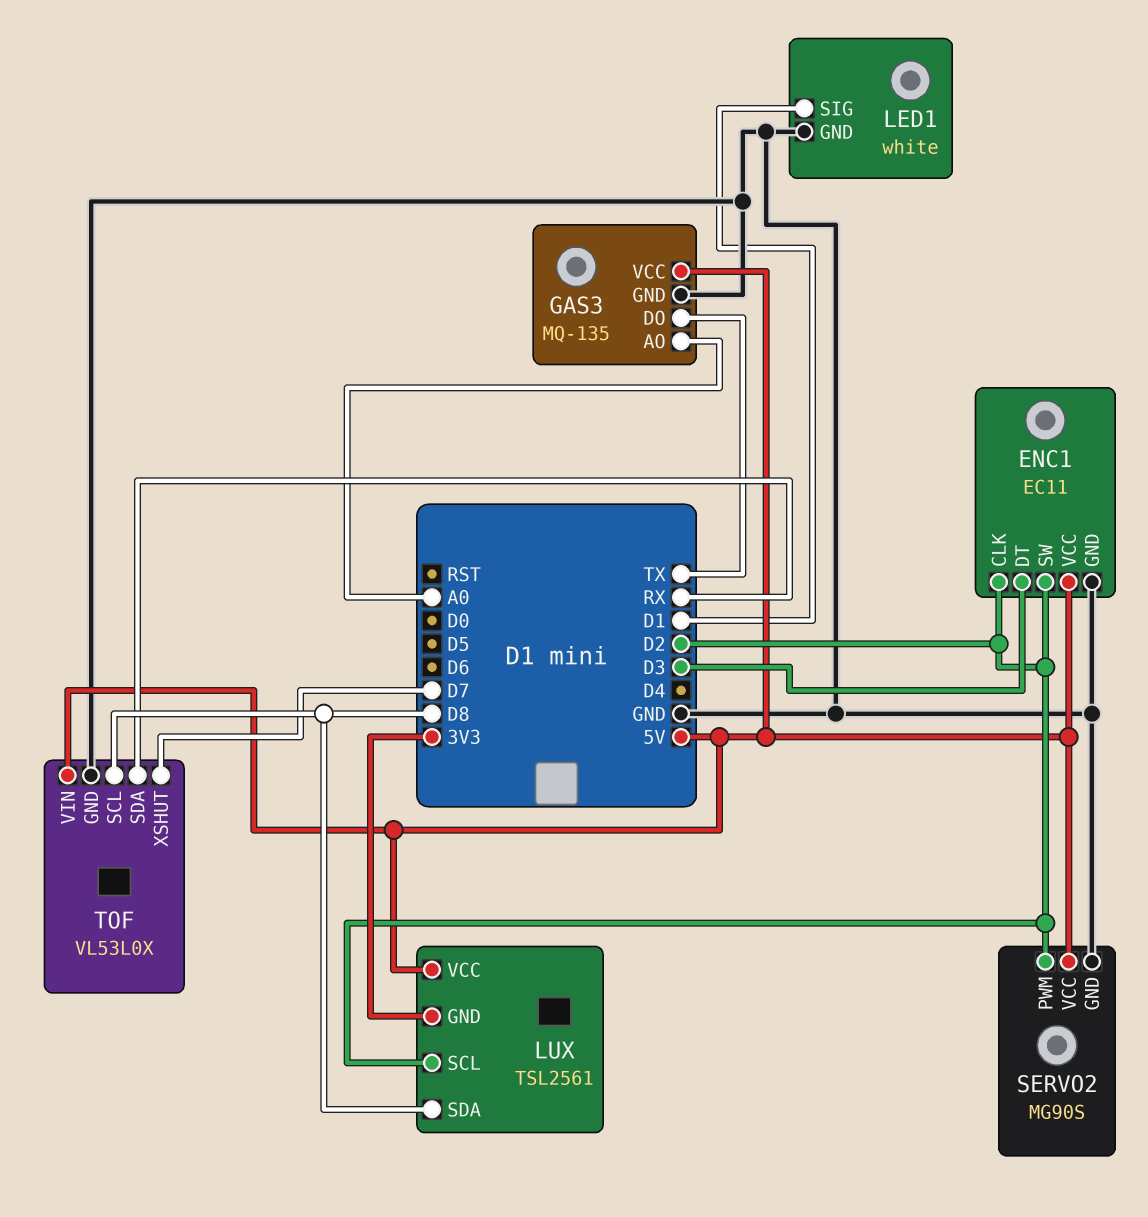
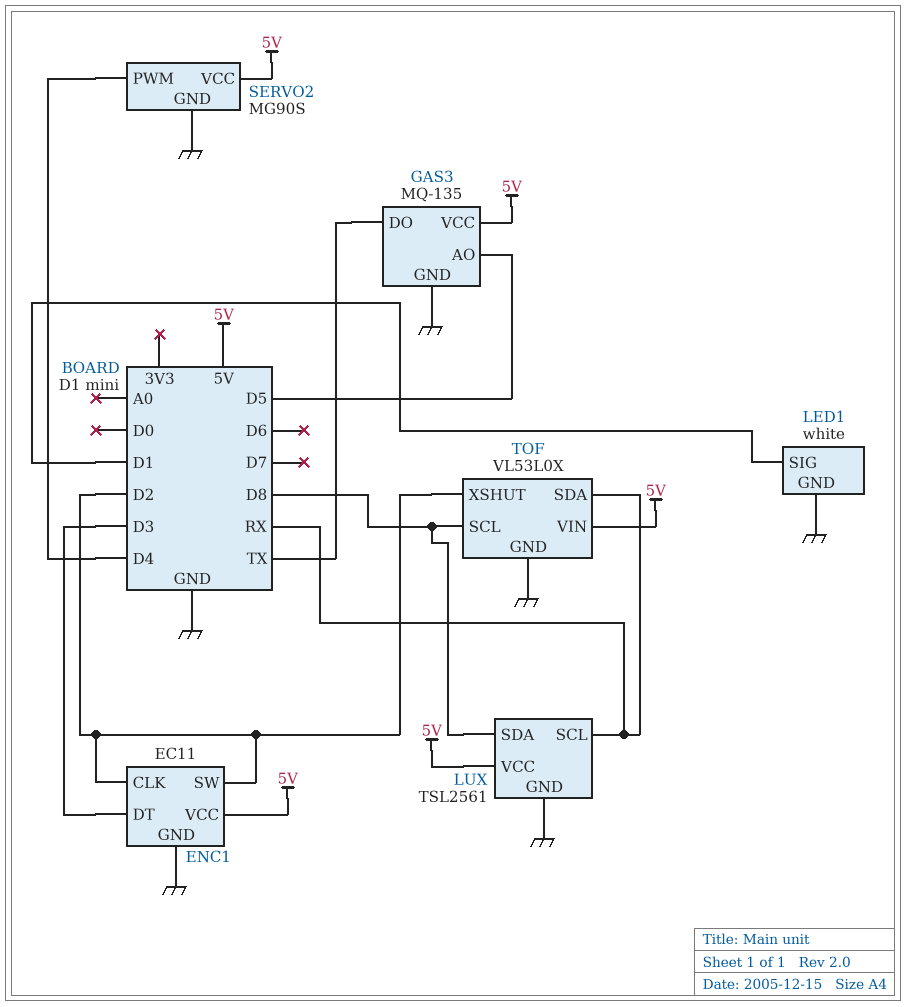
GAS3 pin AO: A0 -> D5
LUX pin GND: 3V3 -> GND
LUX pin SCL: D2 -> RX
SERVO2 pin PWM: D2 -> D4
TOF pin XSHUT: D7 -> D2

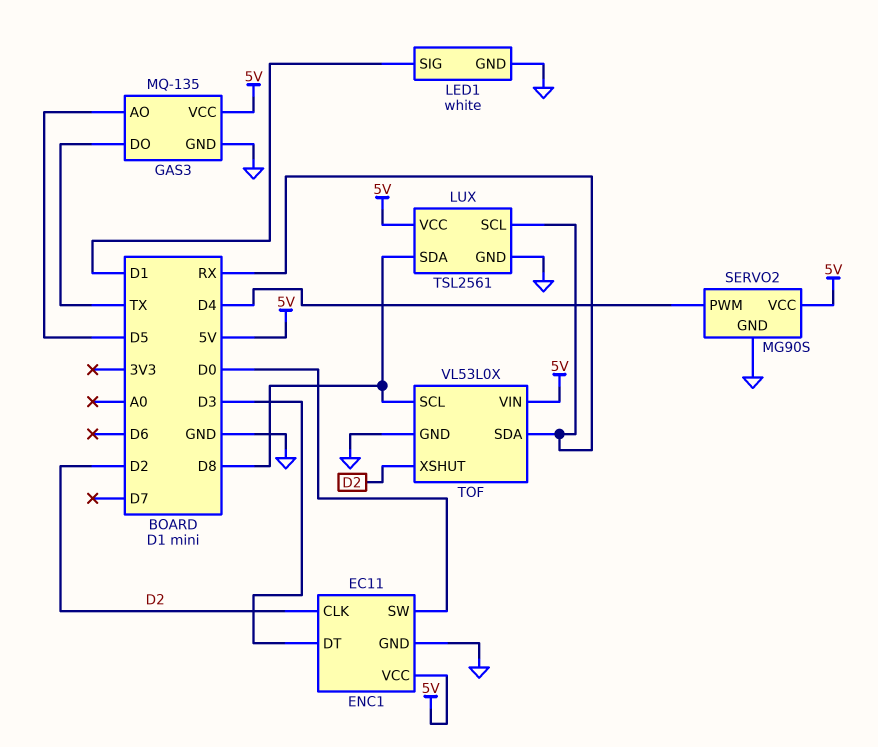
ENC1 pin SW: D2 -> D0

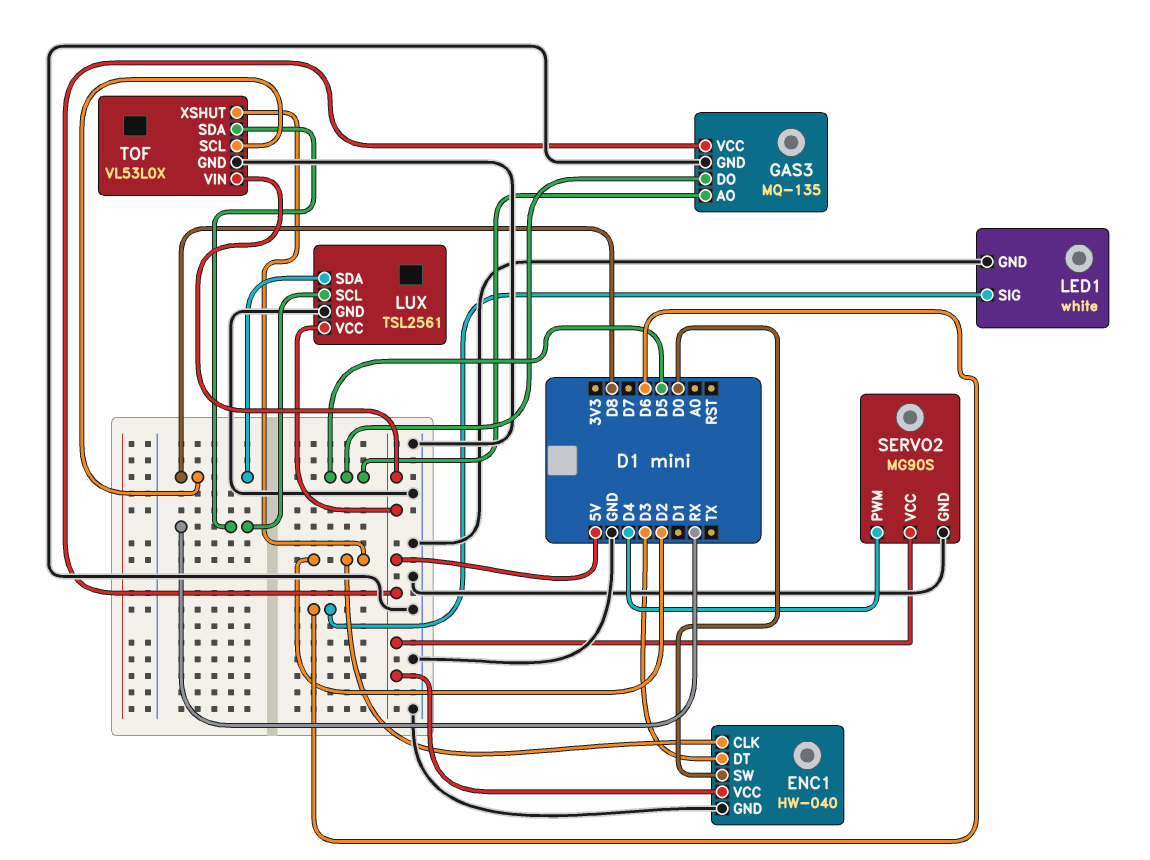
ENC1: EC11 -> HW-040
GAS3 pin DO: TX -> D5
LED1 pin SIG: D1 -> D6

